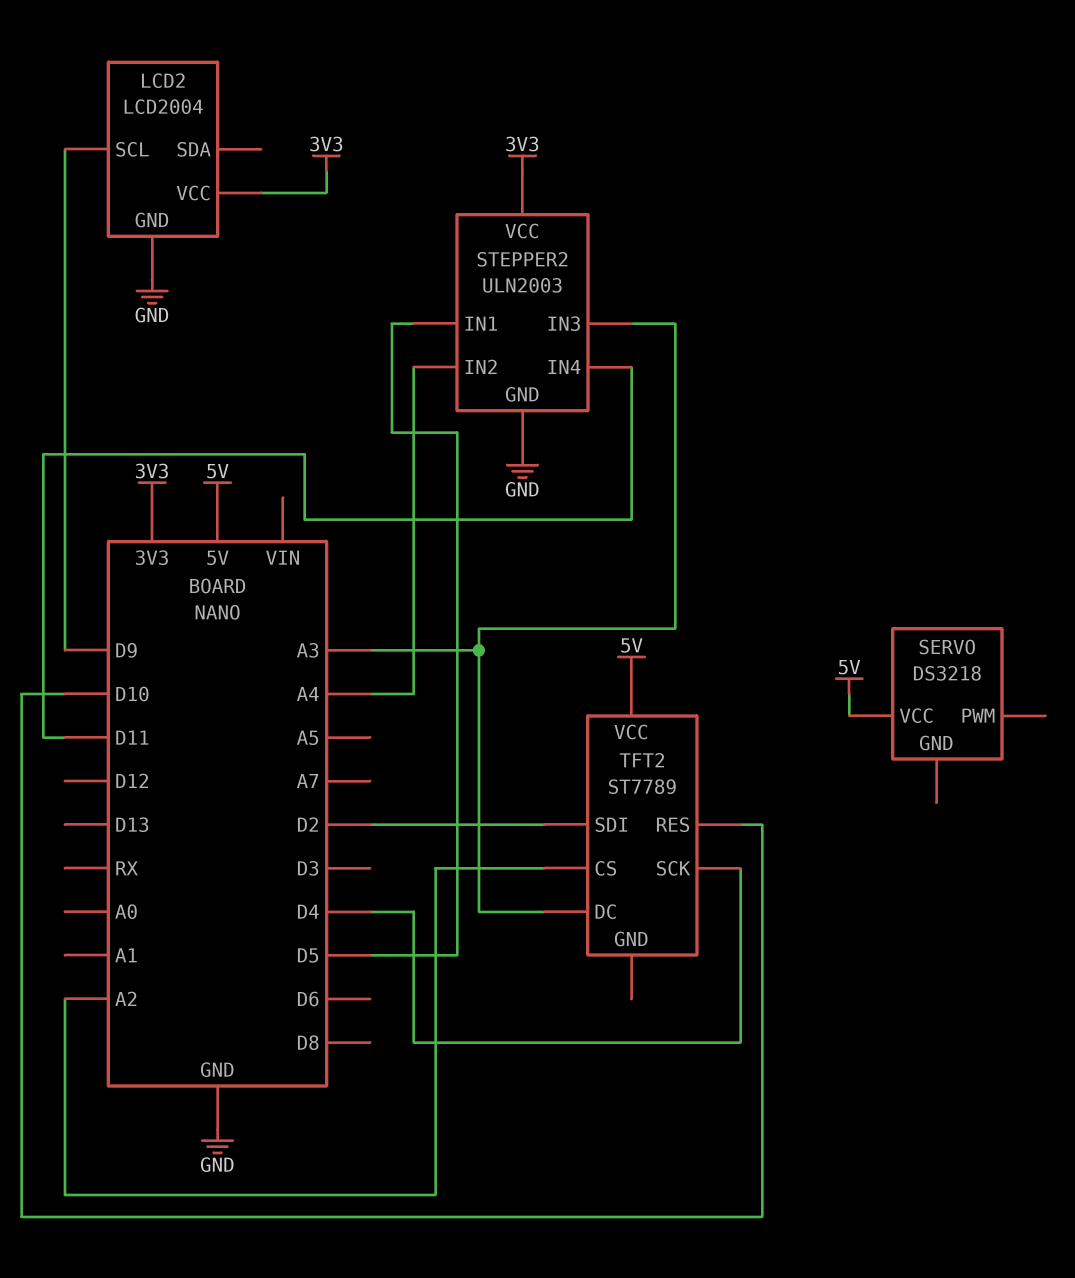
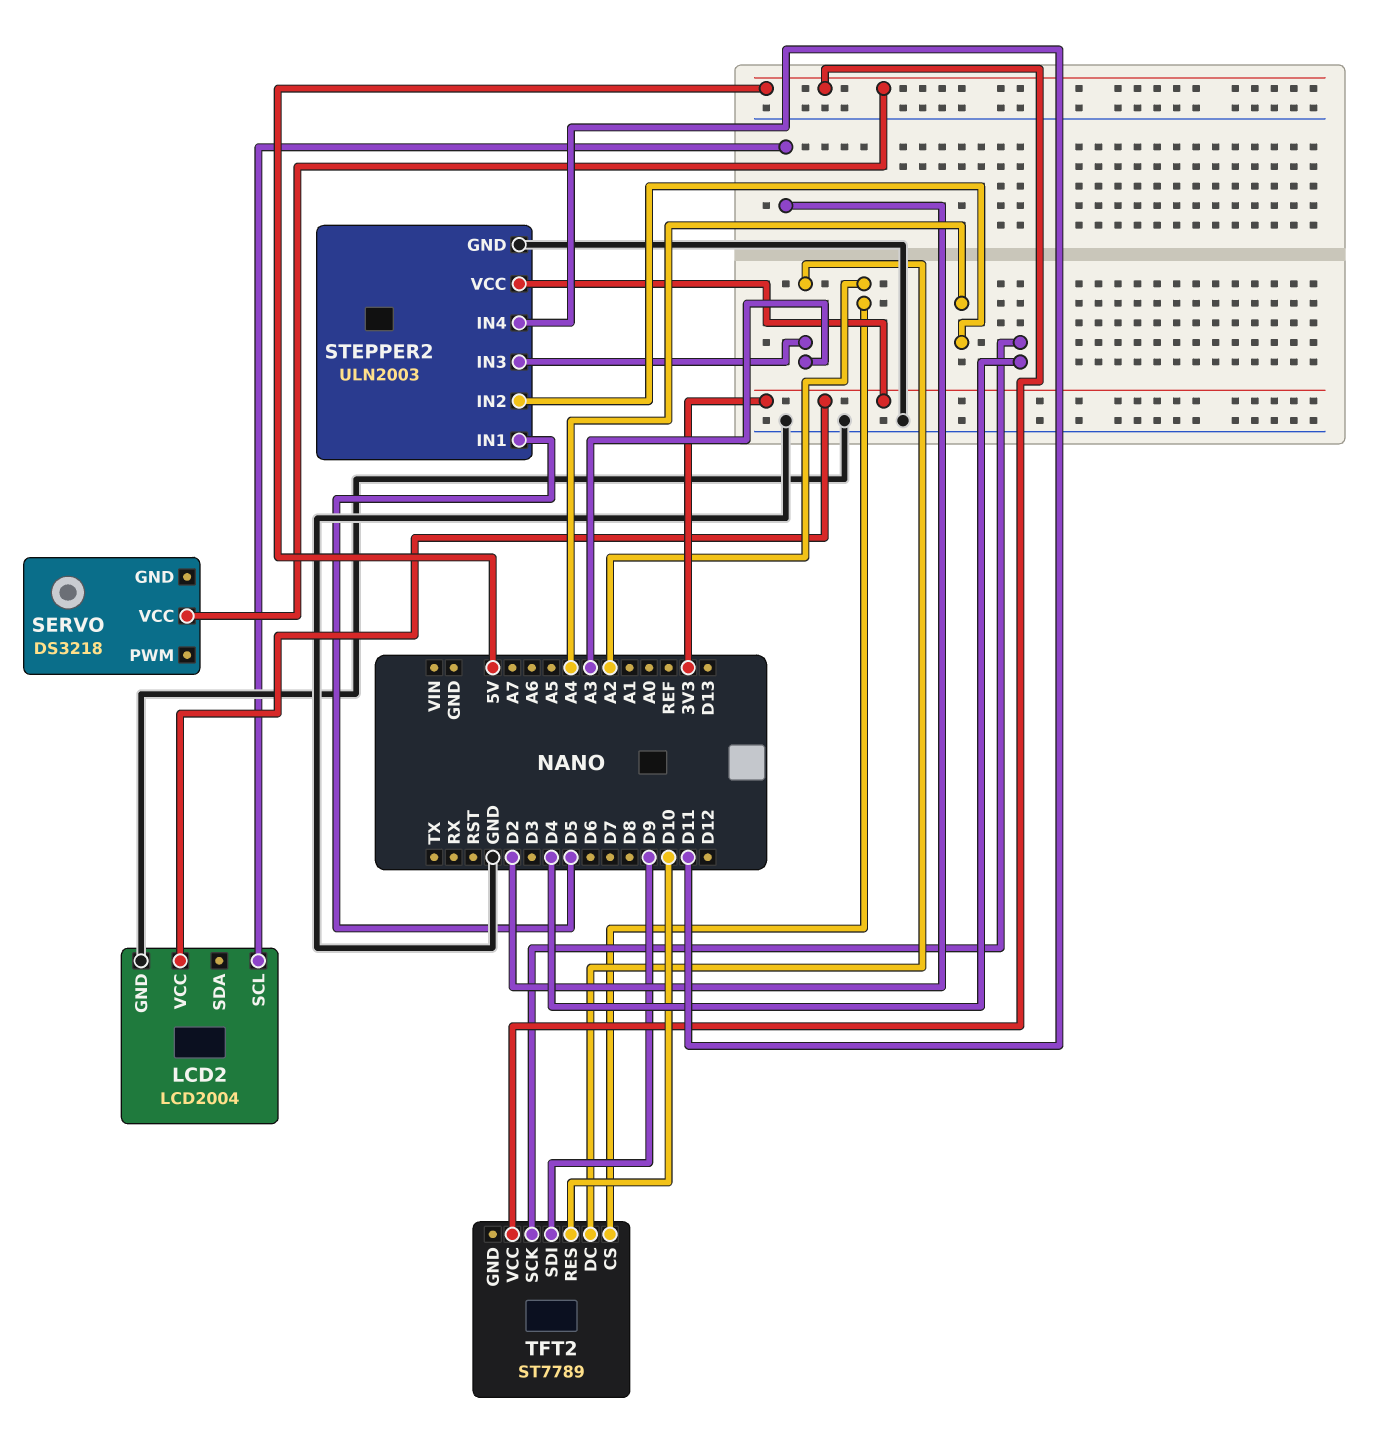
LCD2 pin SCL: D9 -> D2
TFT2 pin SDI: D2 -> D9

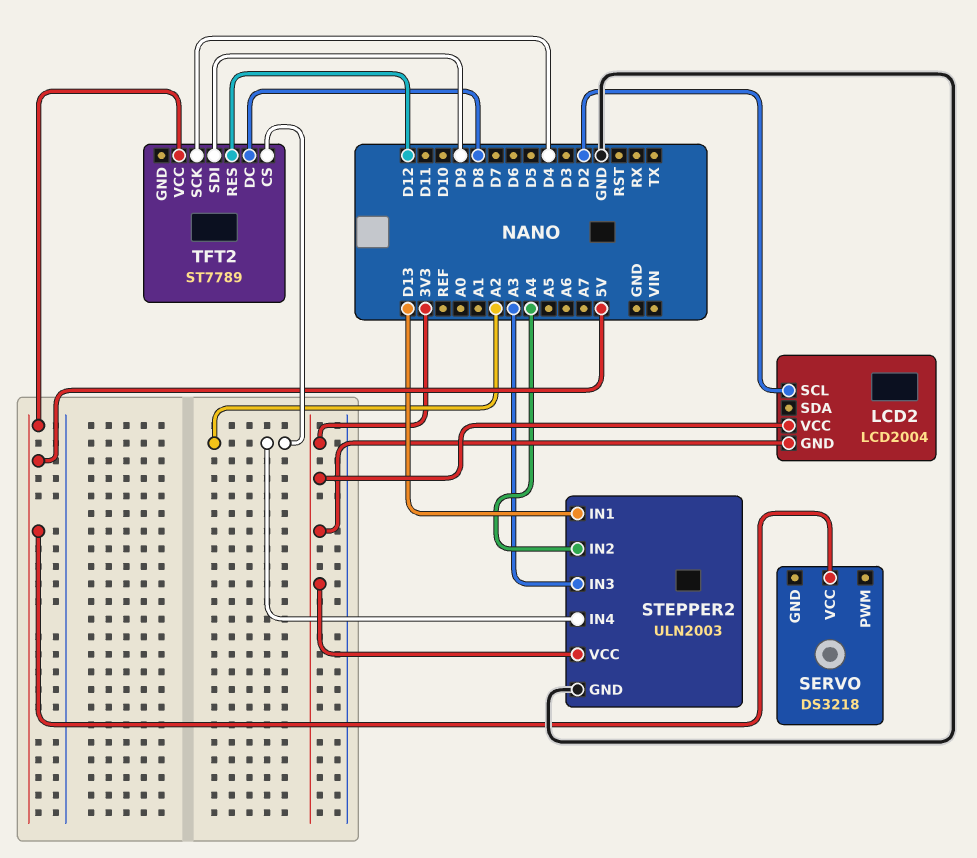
LCD2 pin GND: GND -> 3V3
STEPPER2 pin IN1: D5 -> D13
STEPPER2 pin IN4: D11 -> A2
TFT2 pin DC: A3 -> D8
TFT2 pin RES: D10 -> D12

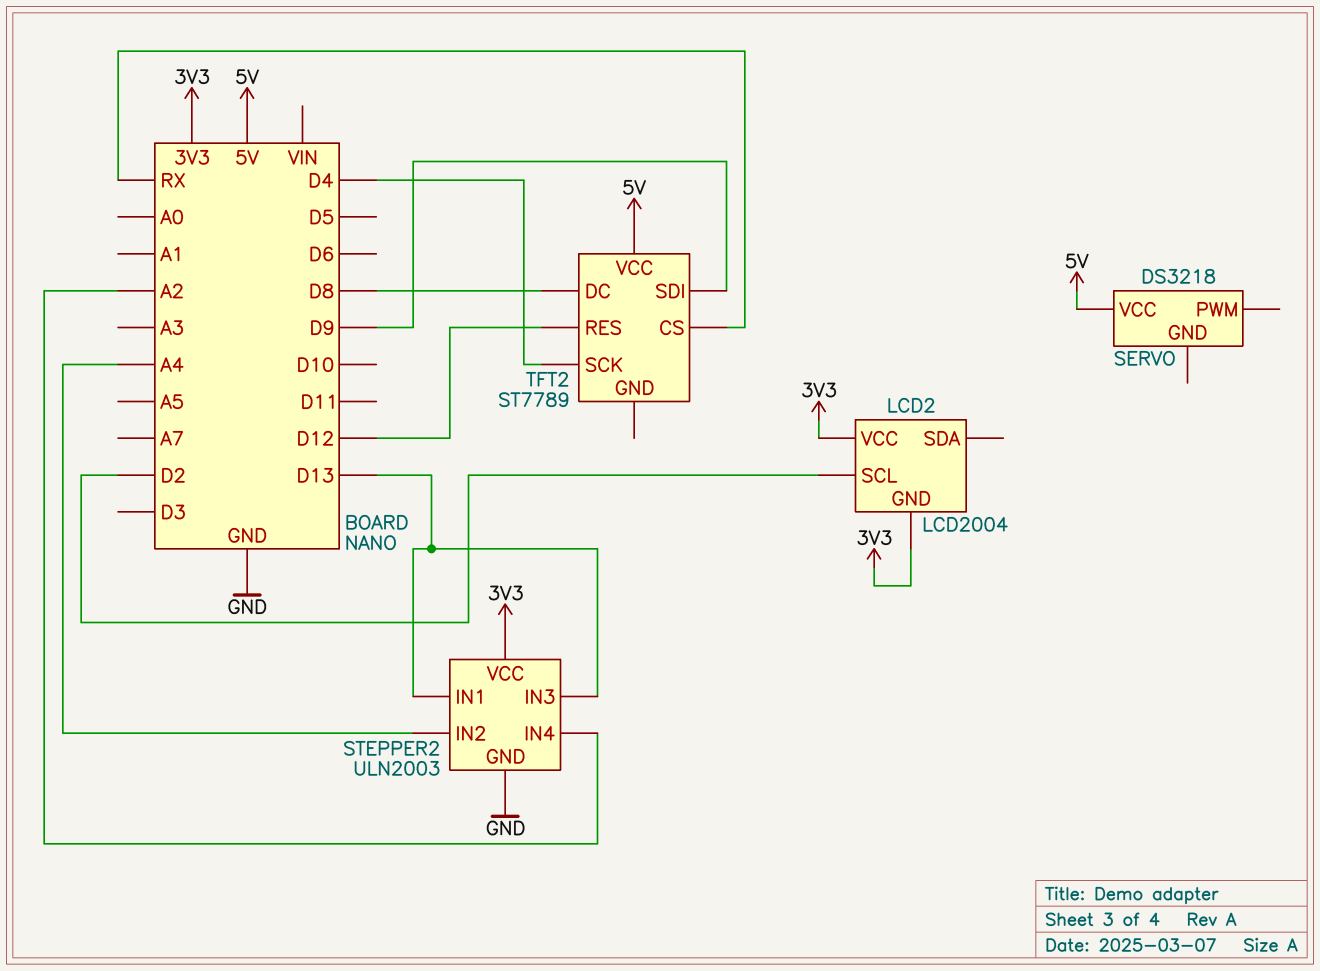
STEPPER2 pin IN3: A3 -> D13
TFT2 pin CS: A2 -> RX

